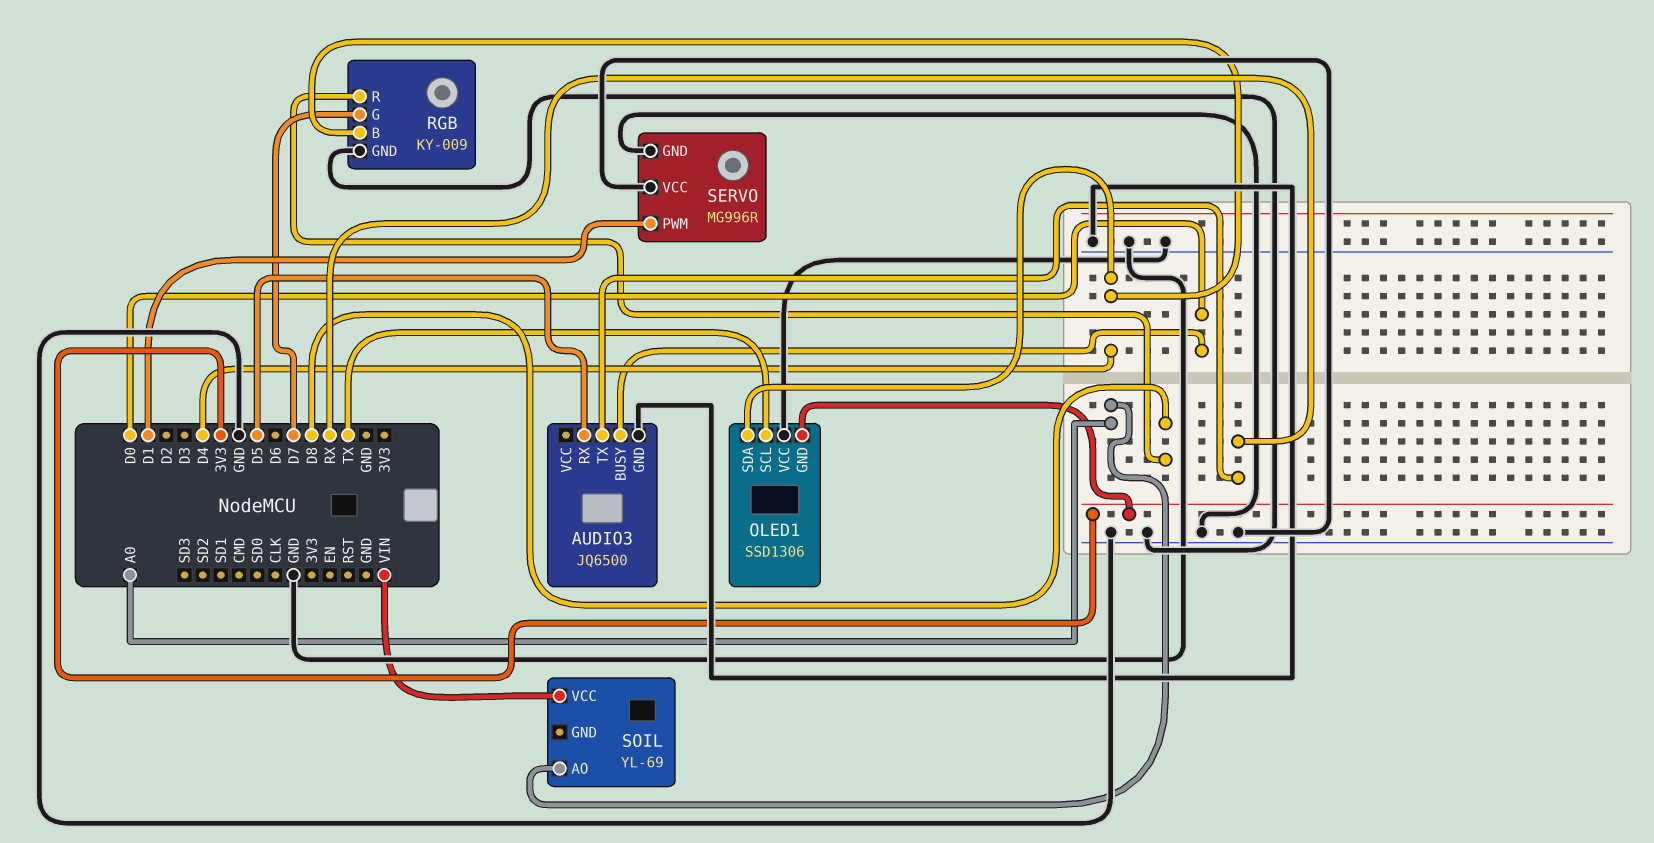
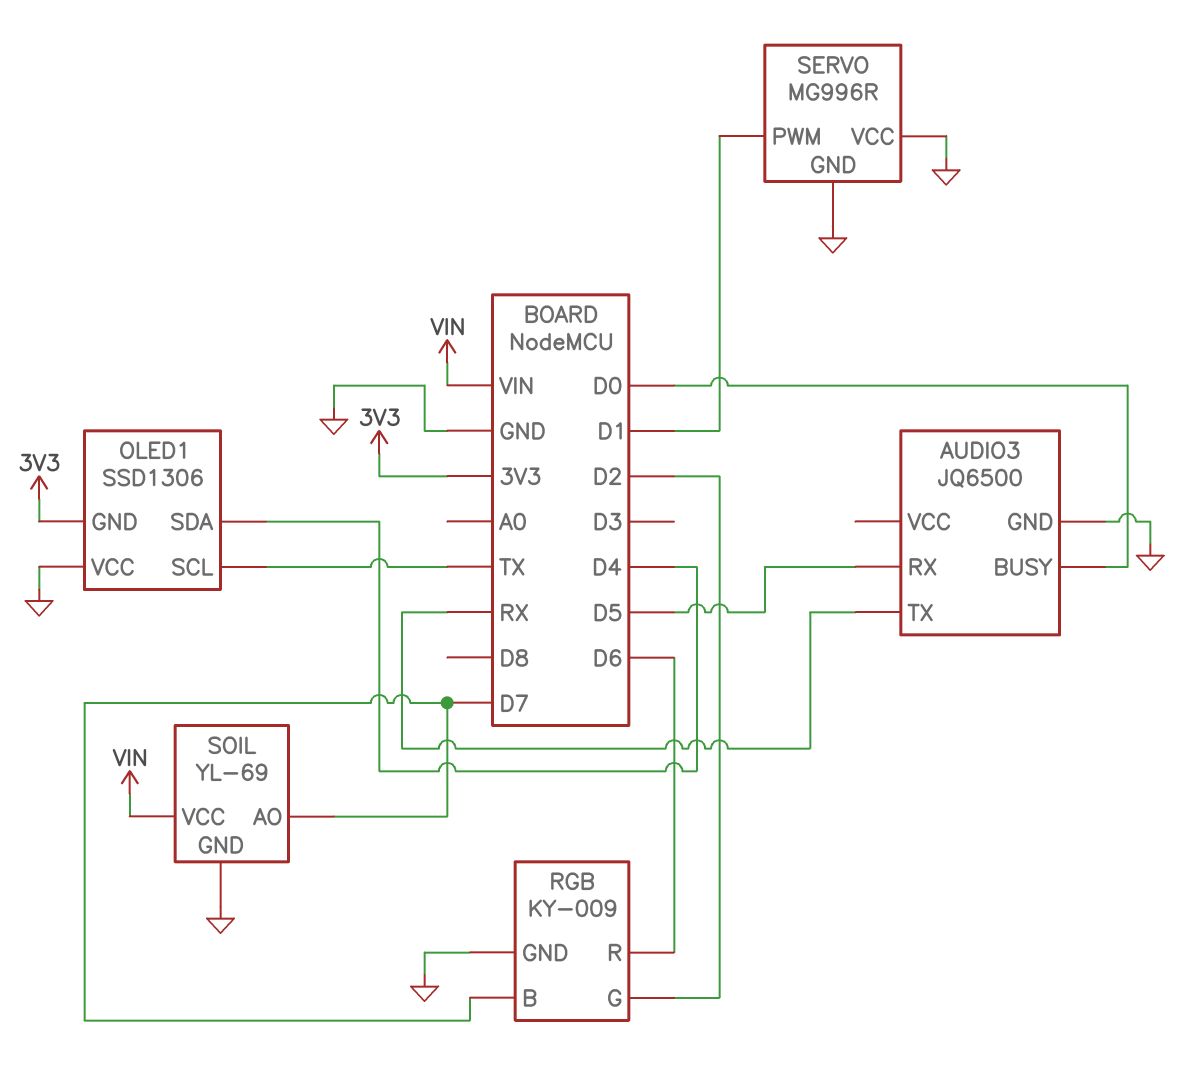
RGB pin B: D4 -> D7
RGB pin G: D7 -> D2
RGB pin R: D8 -> D6
SOIL pin AO: A0 -> D7
SOIL pin GND: none -> GND

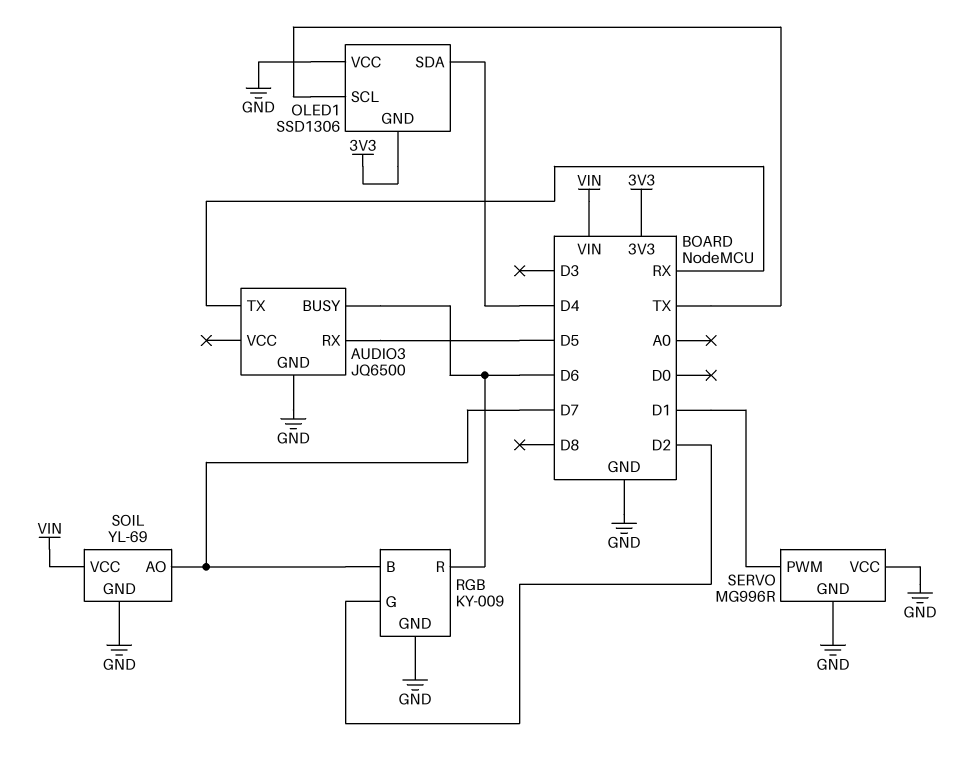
AUDIO3 pin BUSY: D0 -> D6

